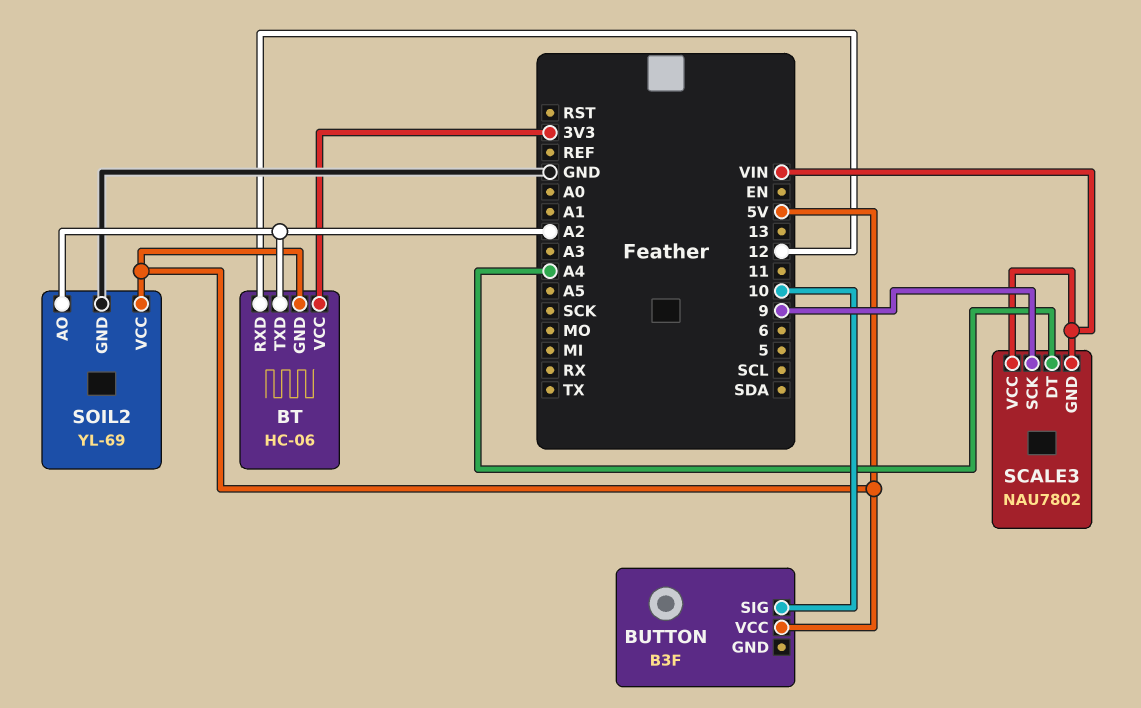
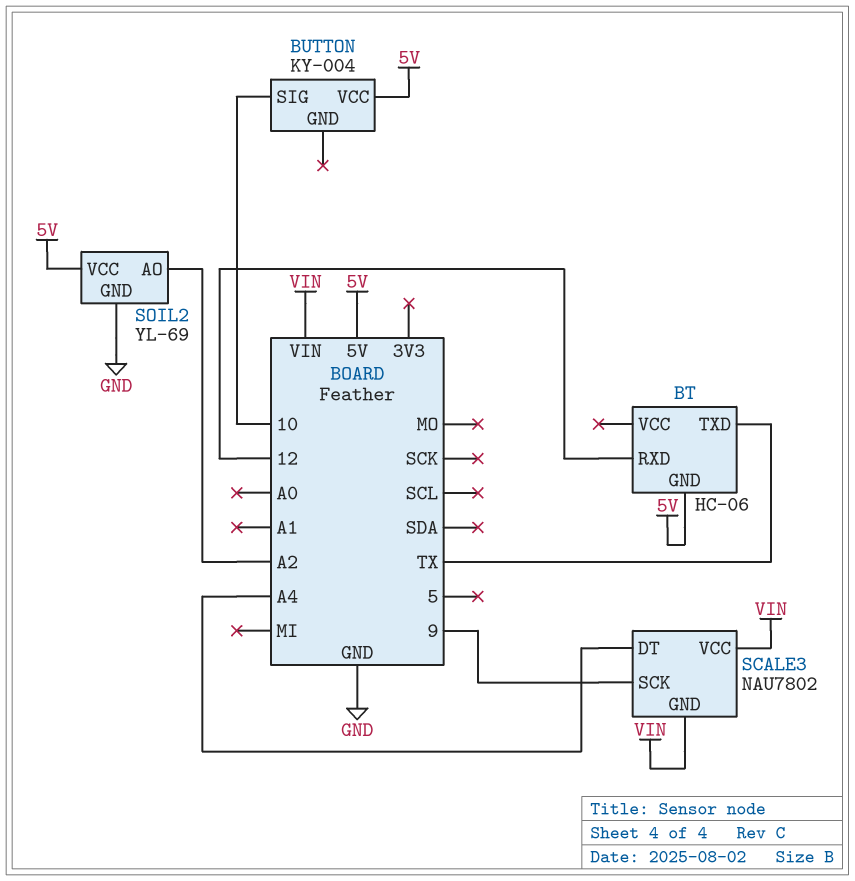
BT pin TXD: A2 -> TX
BT pin VCC: 3V3 -> none
BUTTON: B3F -> KY-004

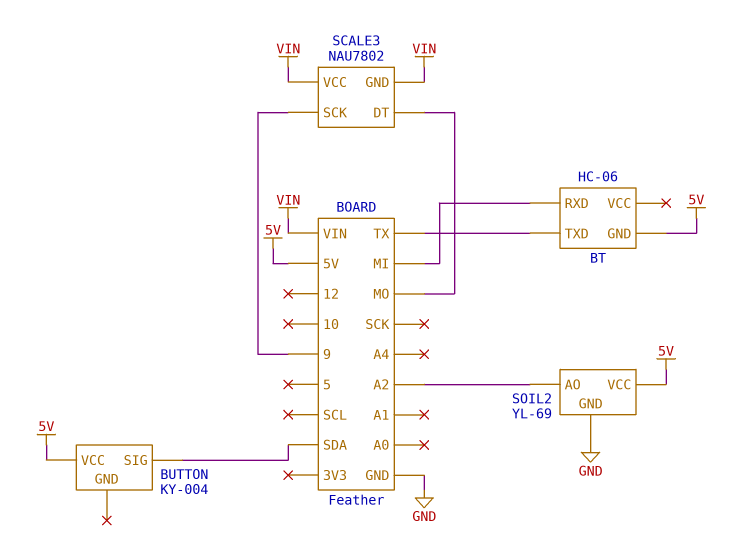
BT pin RXD: 12 -> MI
BUTTON pin SIG: 10 -> SDA
SCALE3 pin DT: A4 -> MO

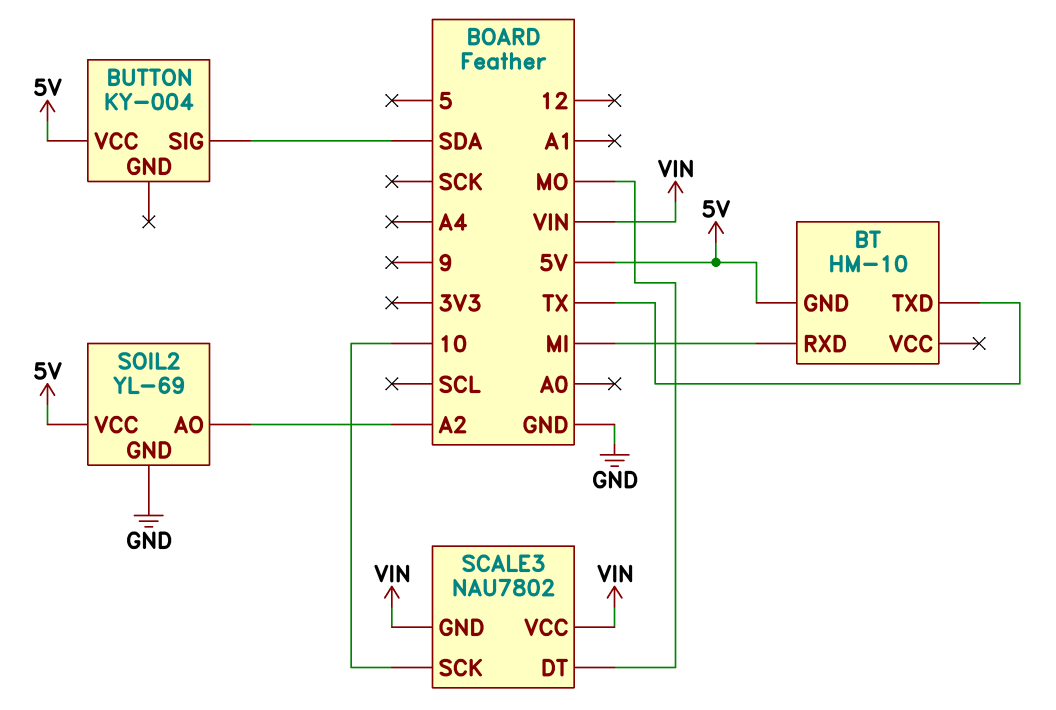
BT: HC-06 -> HM-10
SCALE3 pin SCK: 9 -> 10

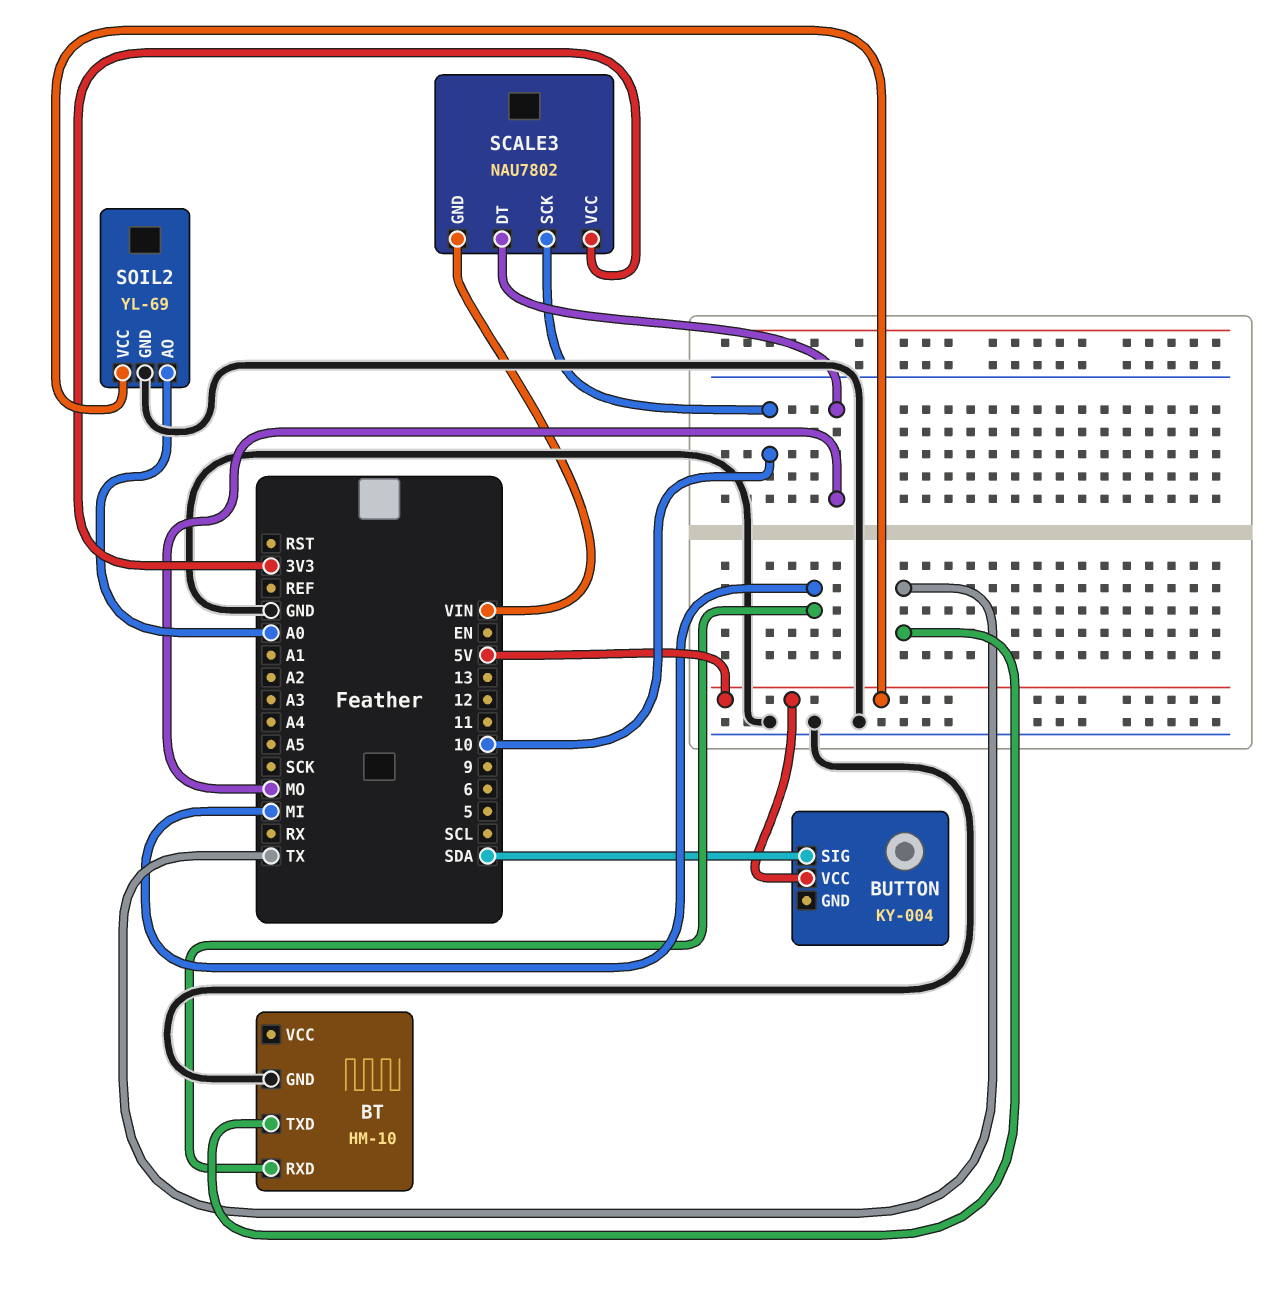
BT pin GND: 5V -> GND
SCALE3 pin VCC: VIN -> 3V3
SOIL2 pin AO: A2 -> A0

